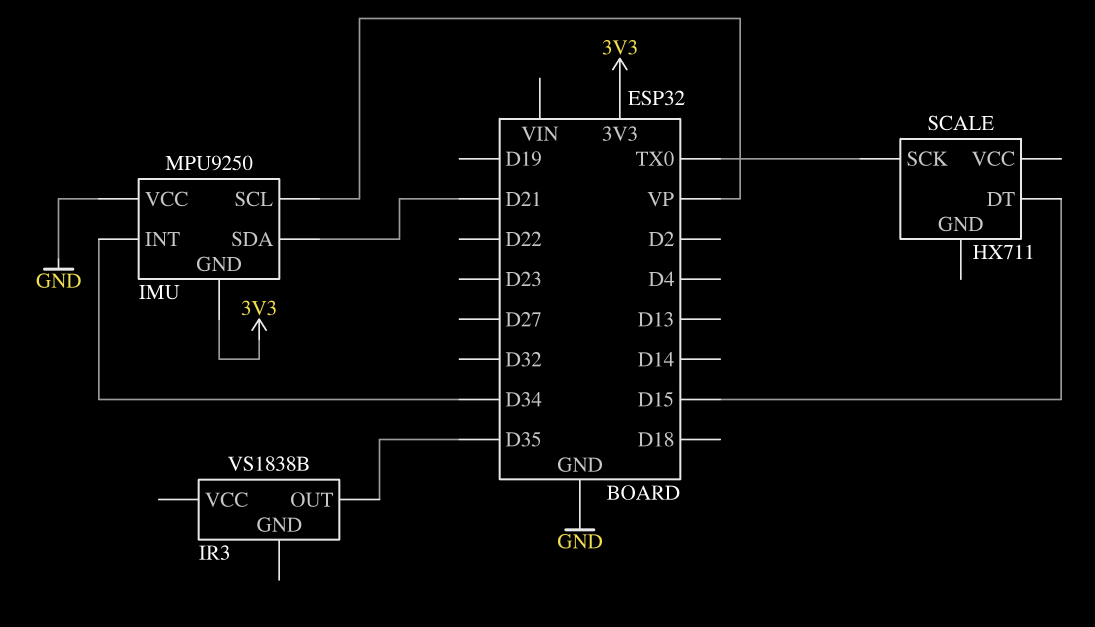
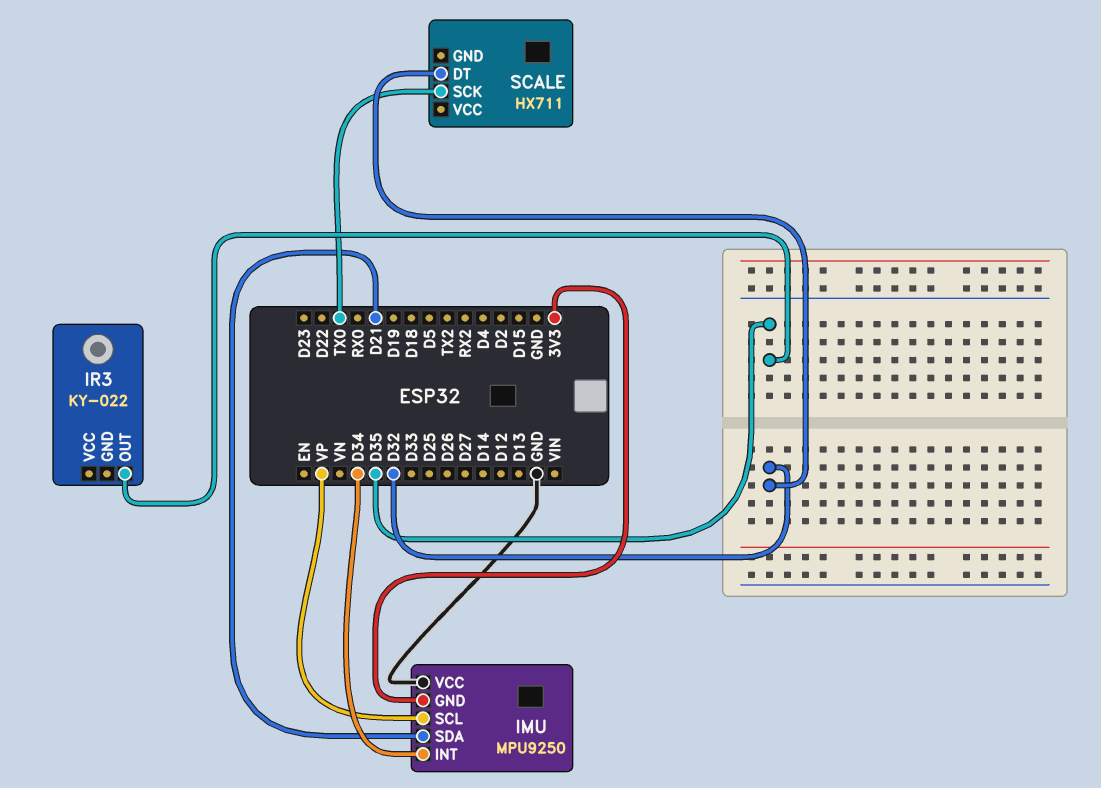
IR3: VS1838B -> KY-022
SCALE pin DT: D15 -> D32

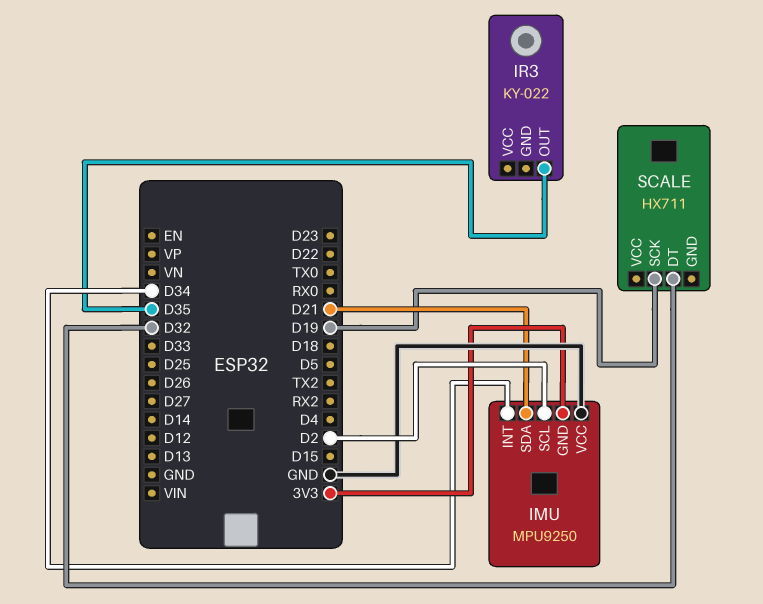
IMU pin SCL: VP -> D2
SCALE pin SCK: TX0 -> D19

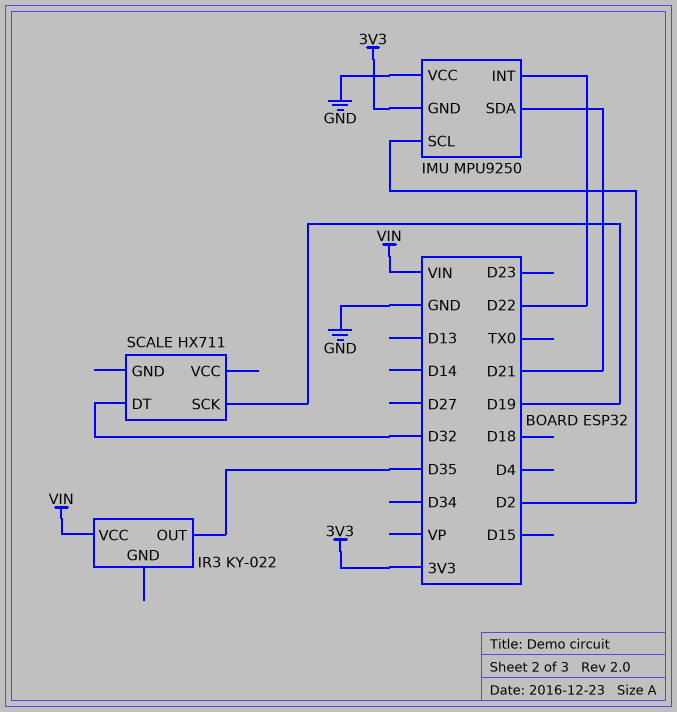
IMU pin INT: D34 -> D22
IR3 pin VCC: none -> VIN

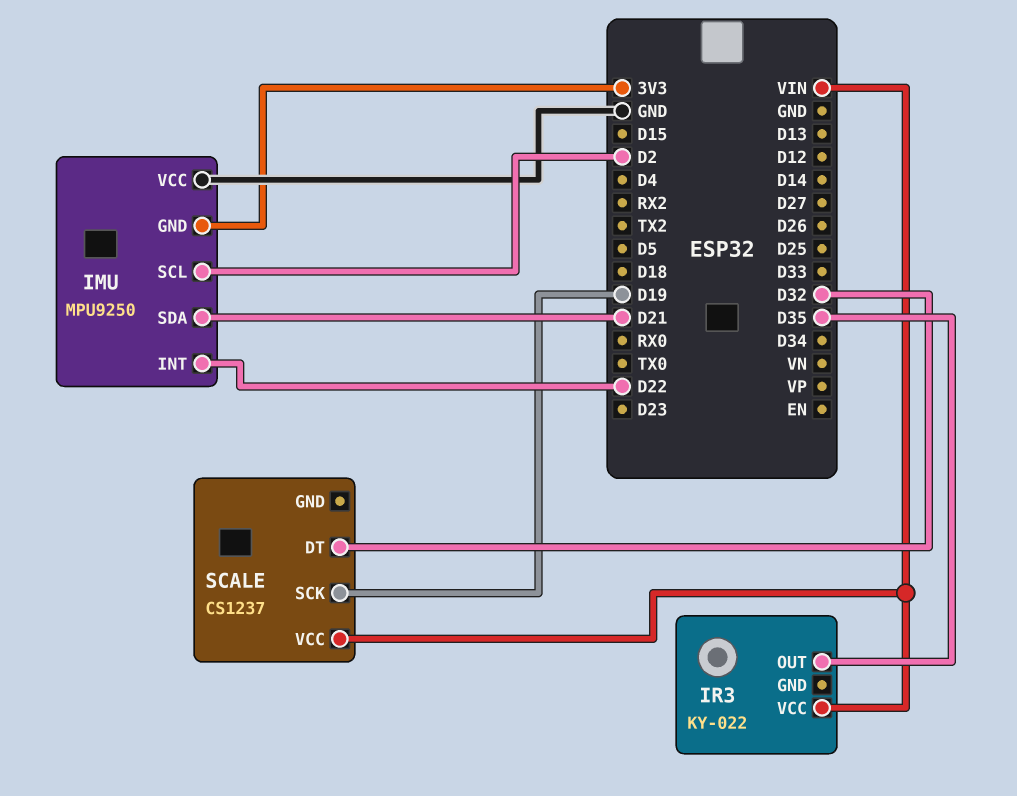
SCALE: HX711 -> CS1237
SCALE pin VCC: none -> VIN

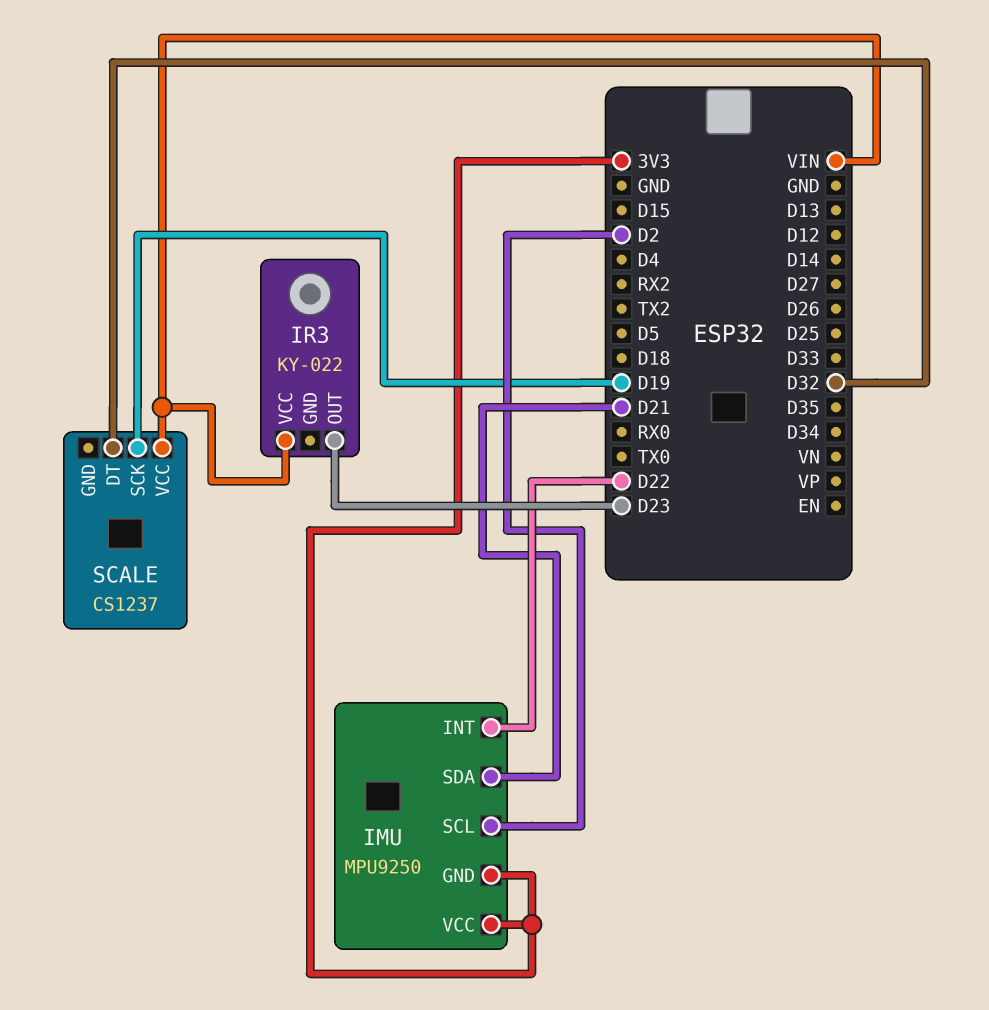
IMU pin VCC: GND -> 3V3
IR3 pin OUT: D35 -> D23

